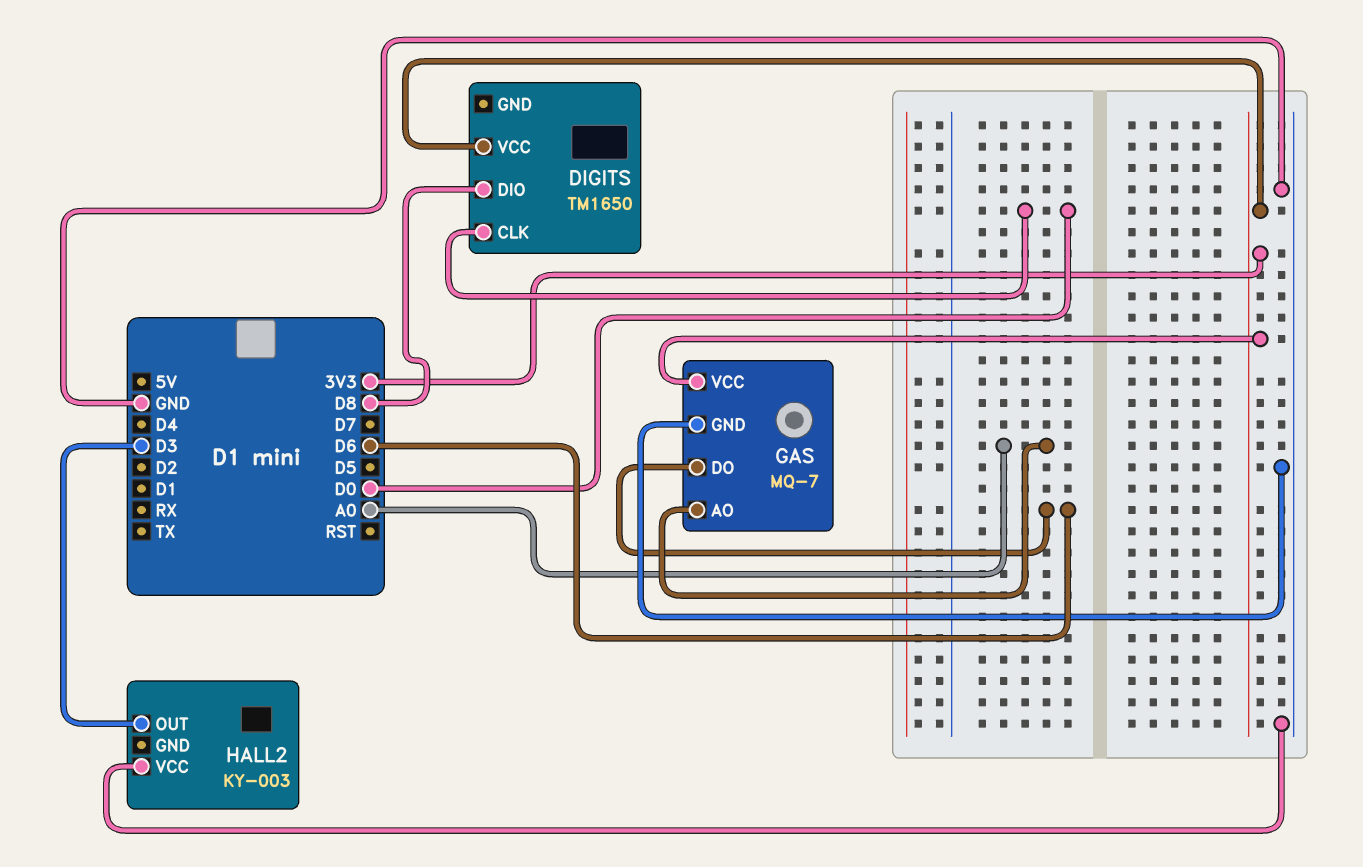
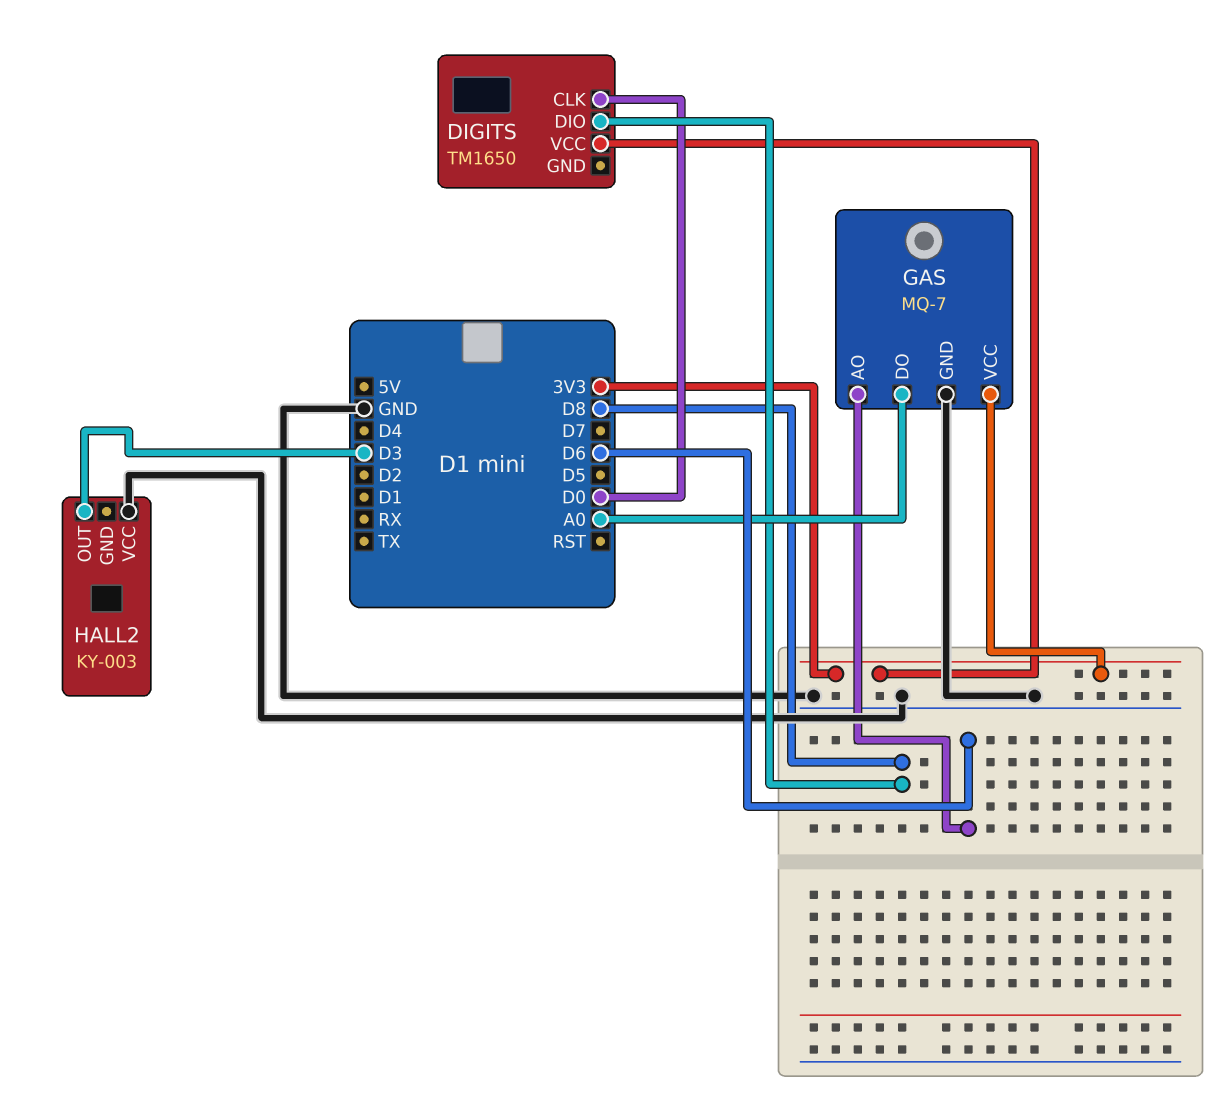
GAS pin AO: A0 -> D6
GAS pin DO: D6 -> A0

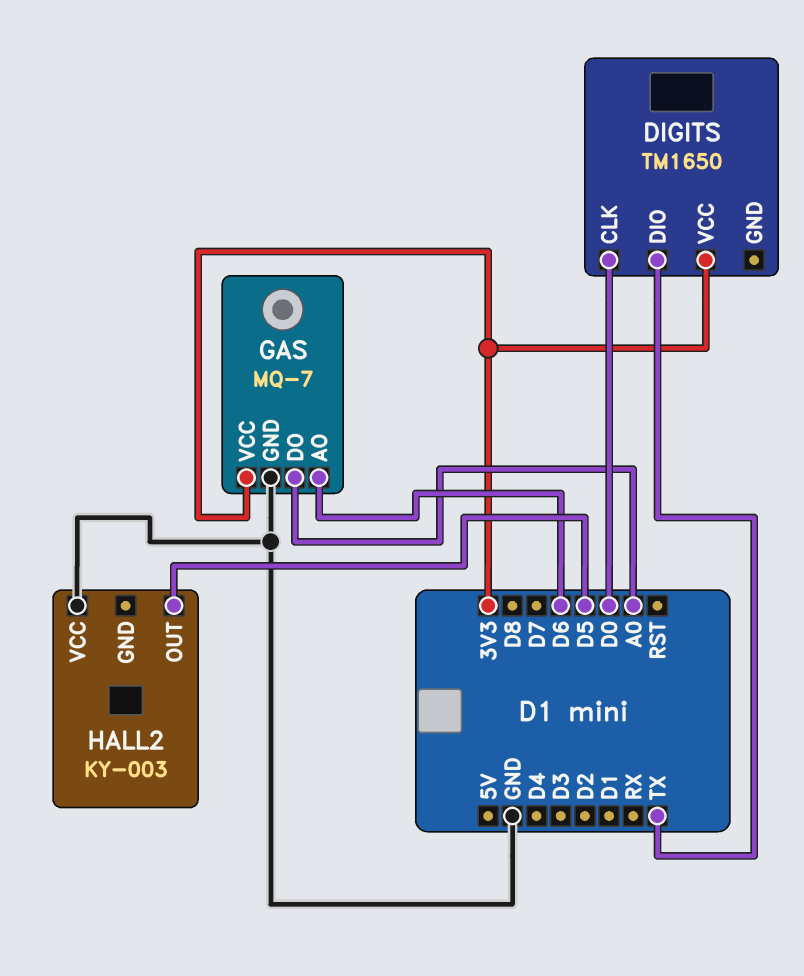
DIGITS pin DIO: D8 -> TX
HALL2 pin OUT: D3 -> D5

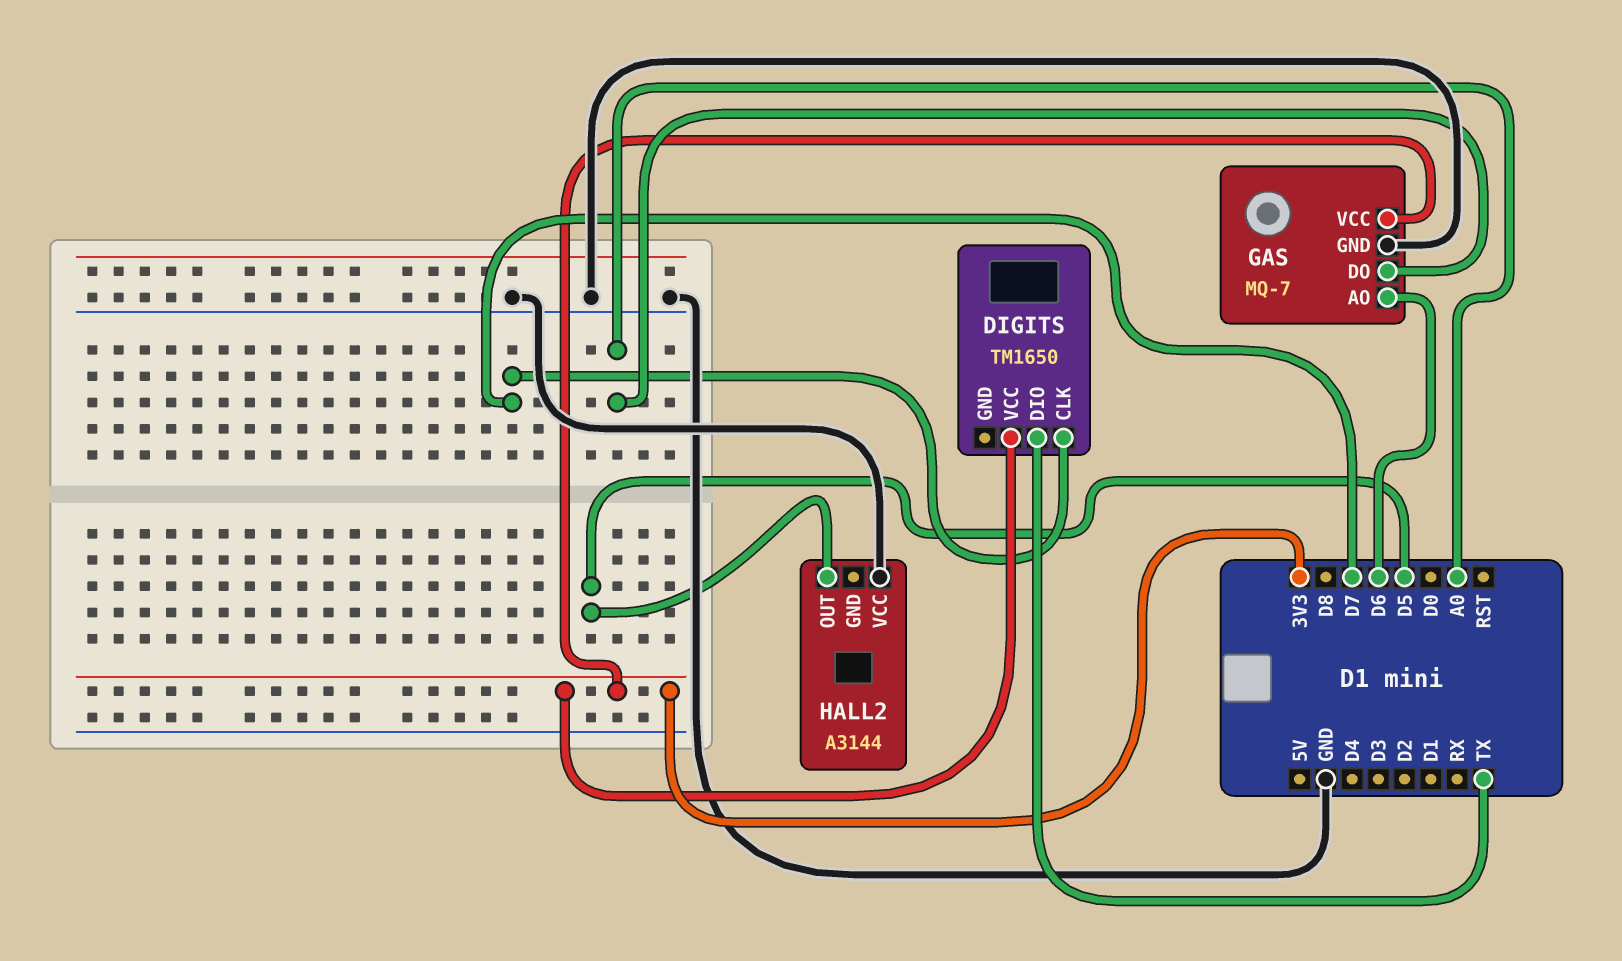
DIGITS pin CLK: D0 -> D7
HALL2: KY-003 -> A3144

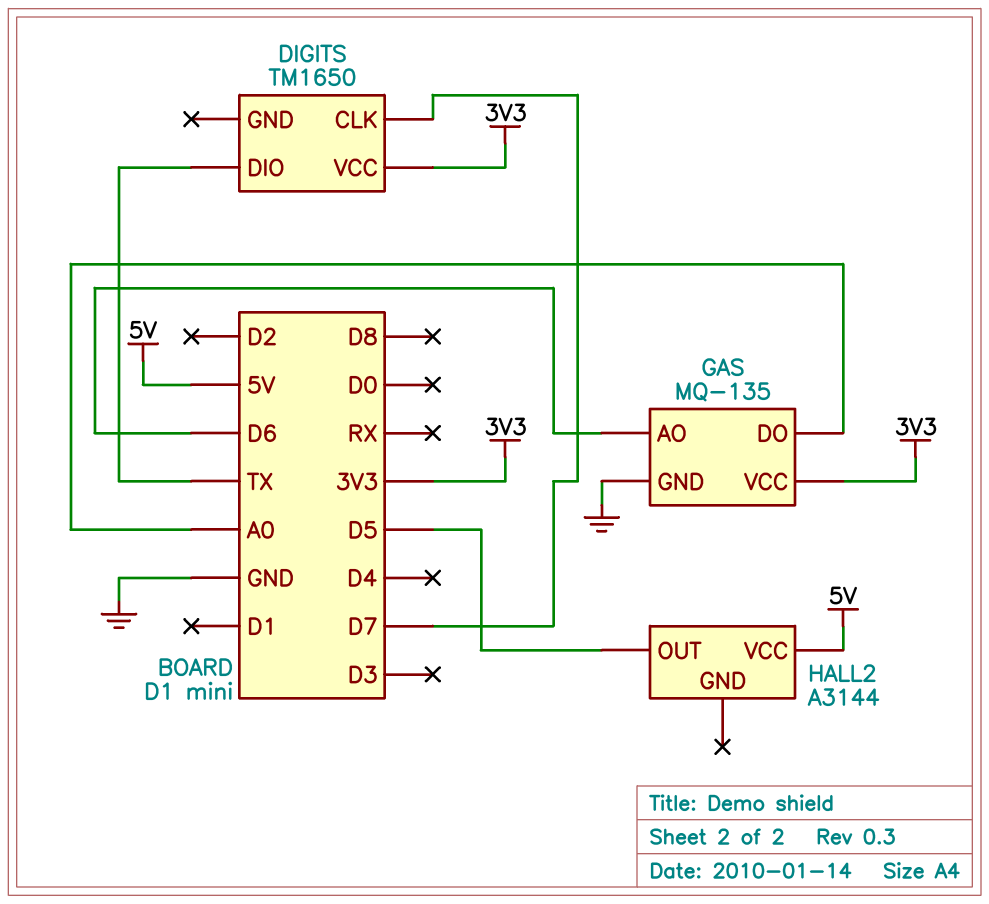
GAS: MQ-7 -> MQ-135
HALL2 pin VCC: GND -> 5V

